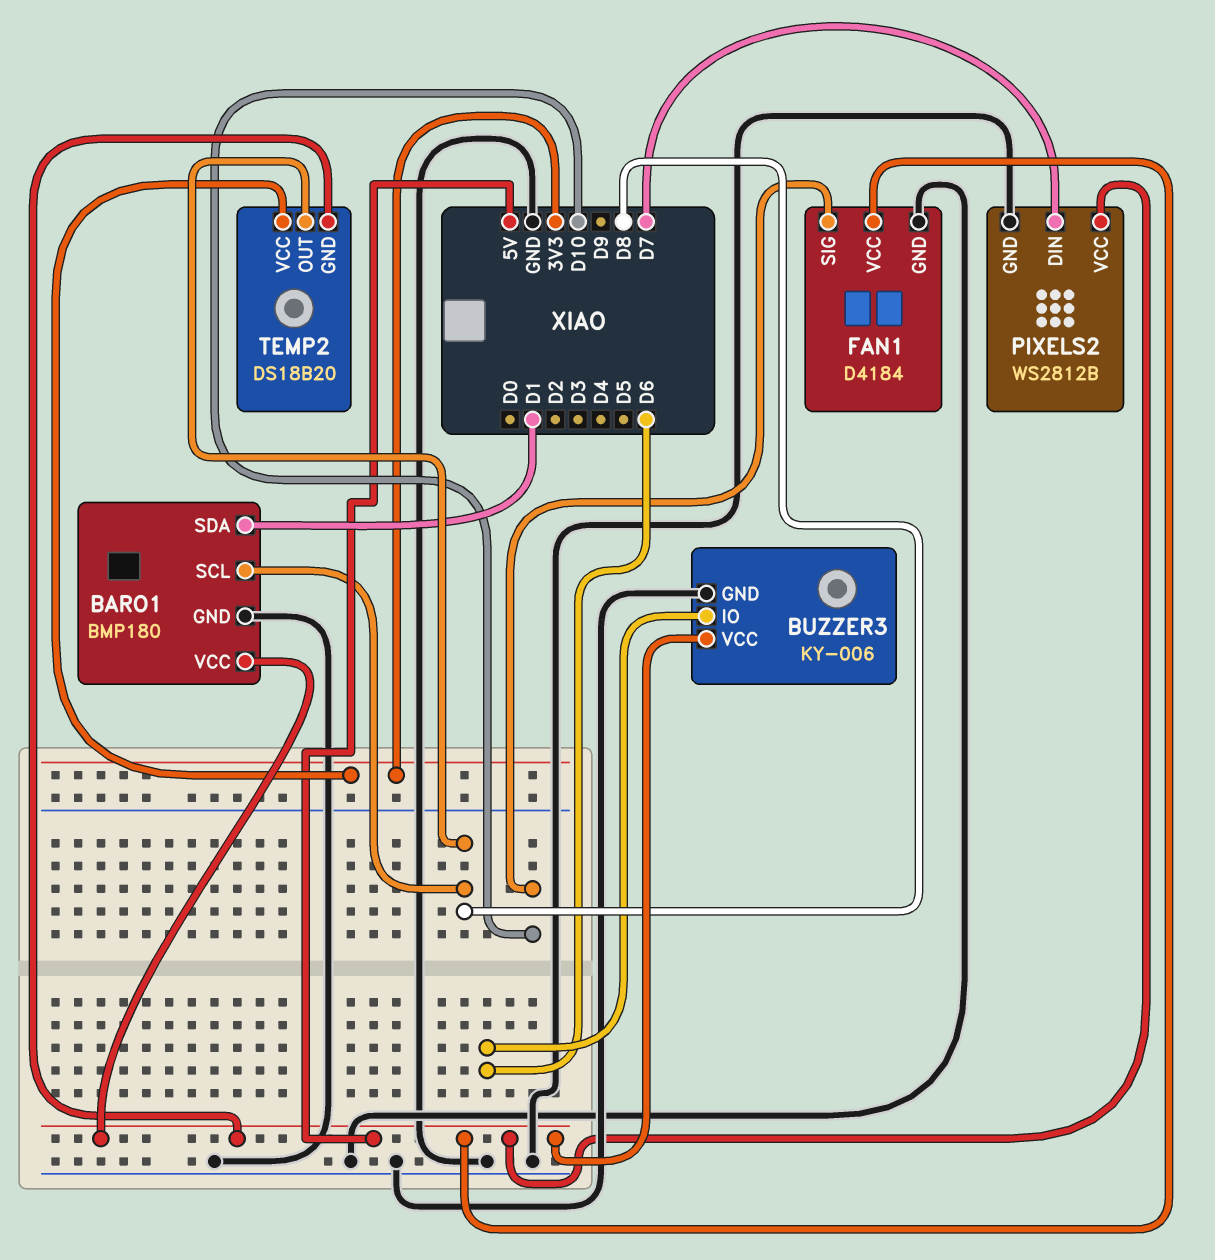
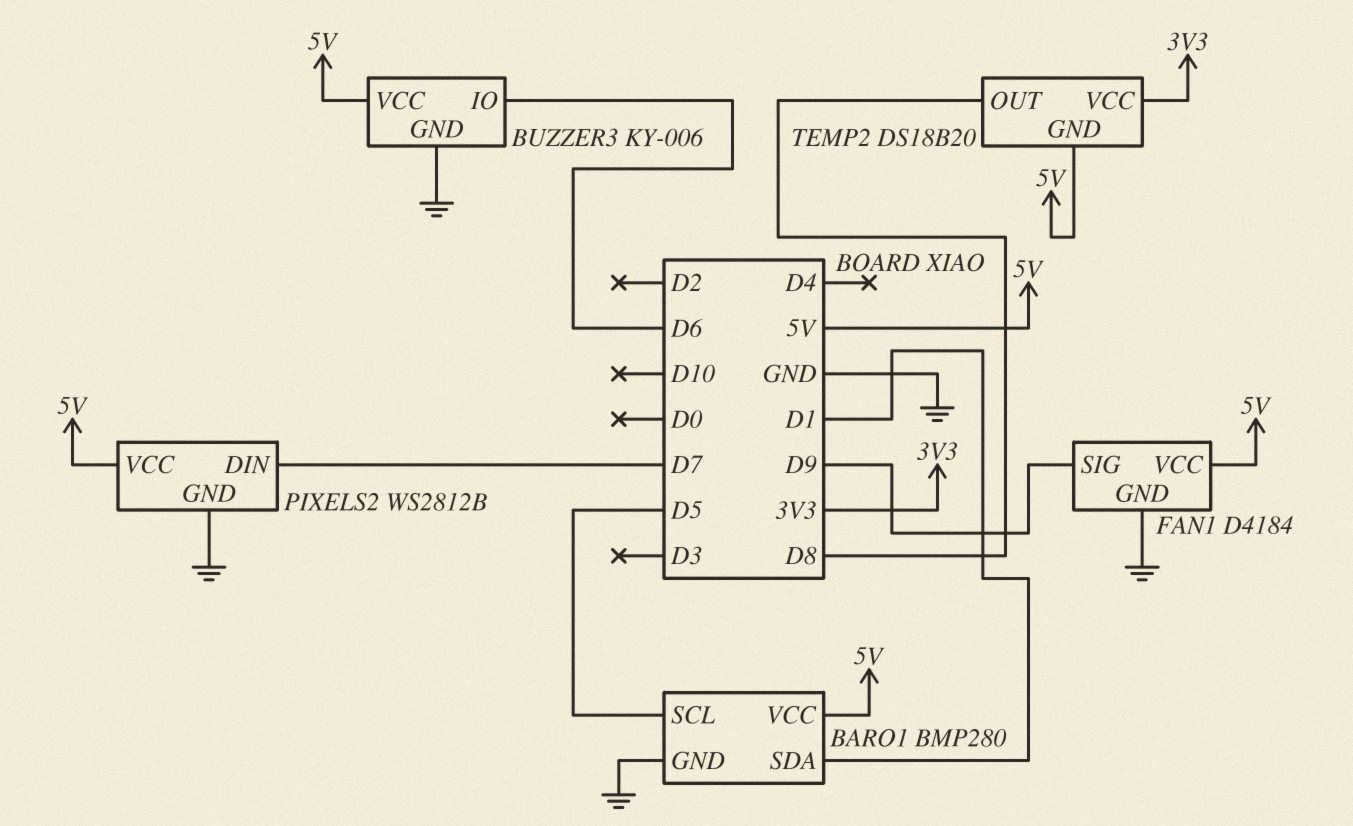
BARO1: BMP180 -> BMP280
BARO1 pin SCL: D8 -> D5
FAN1 pin SIG: D10 -> D9

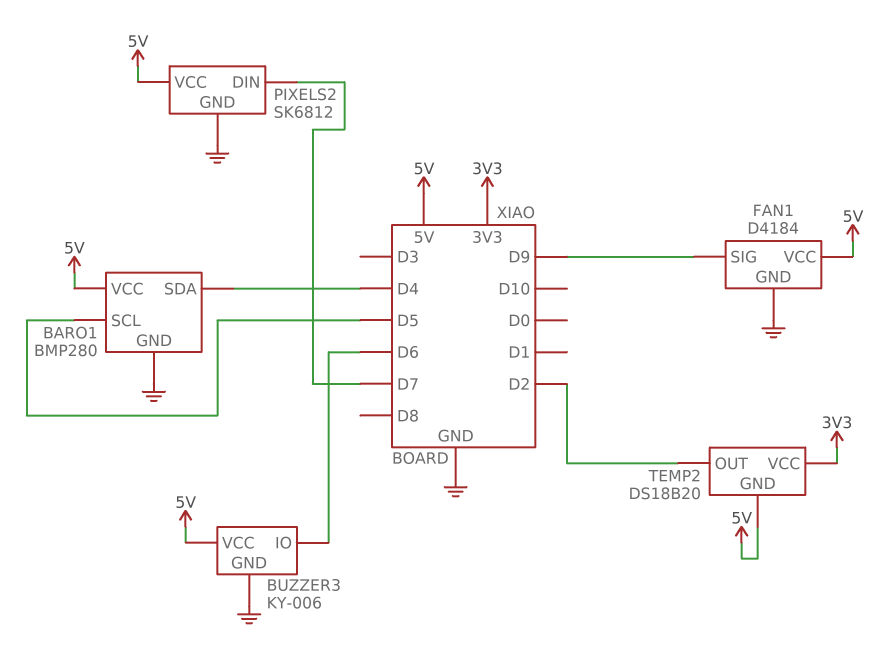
BARO1 pin SDA: D1 -> D4
PIXELS2: WS2812B -> SK6812
TEMP2 pin OUT: D8 -> D2

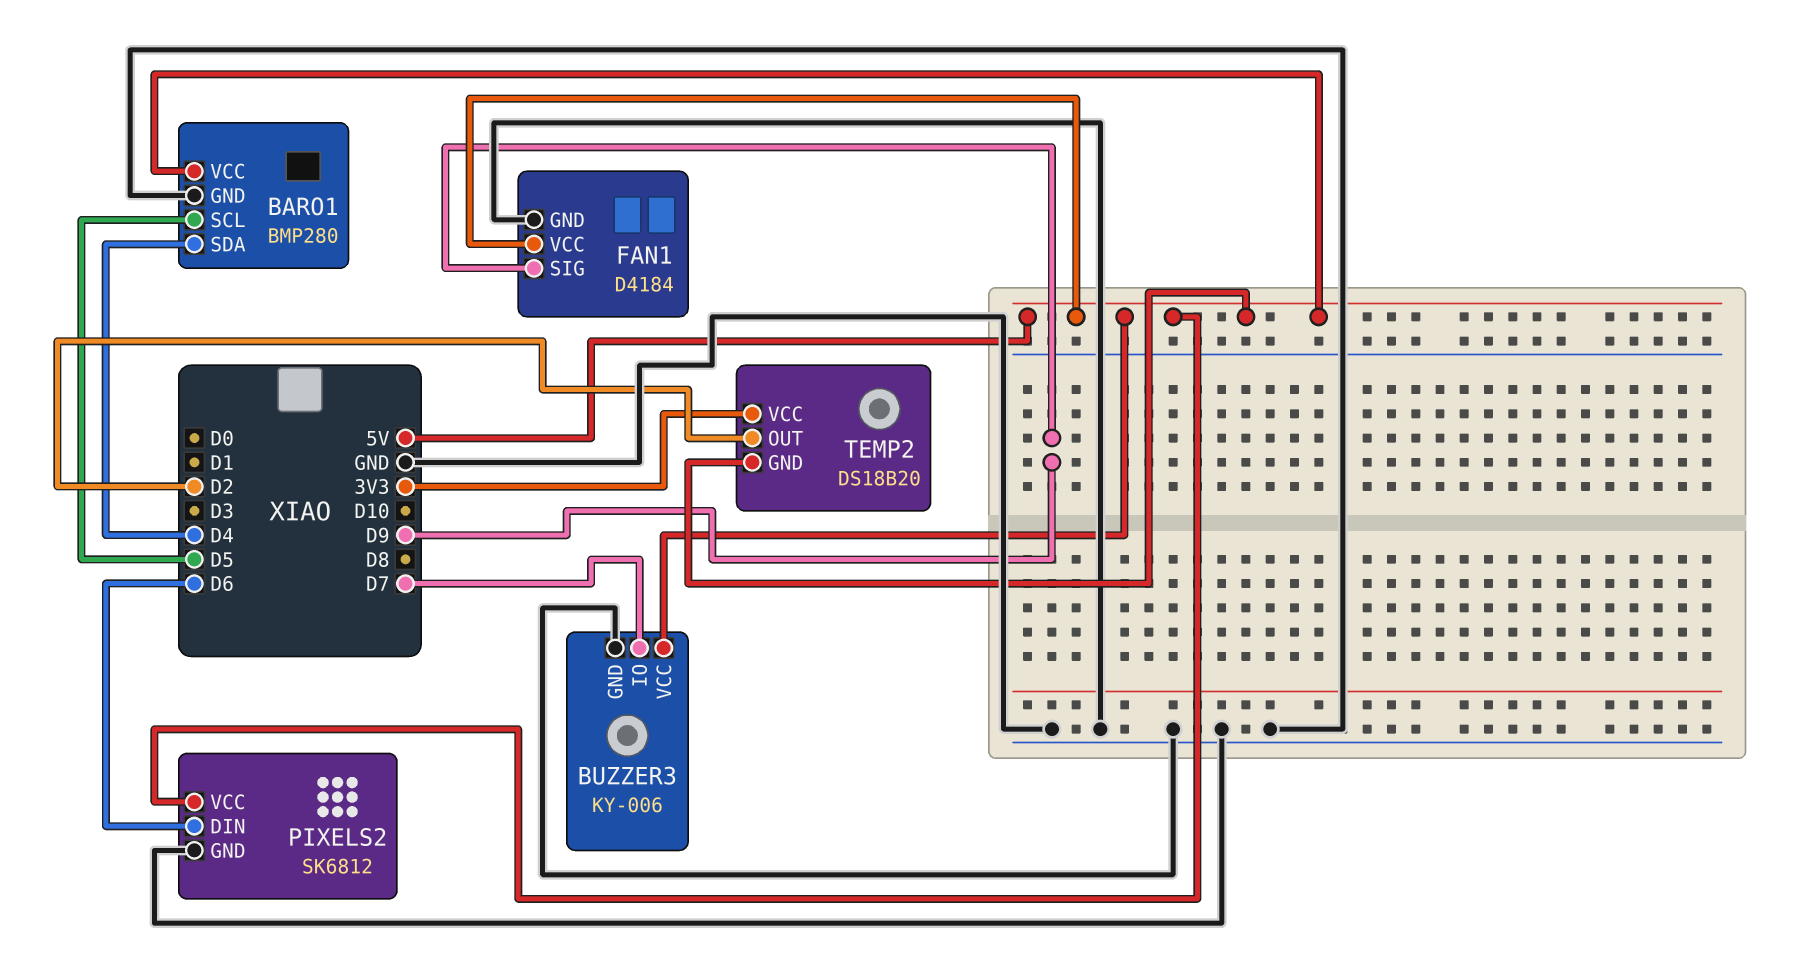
BUZZER3 pin IO: D6 -> D7
PIXELS2 pin DIN: D7 -> D6

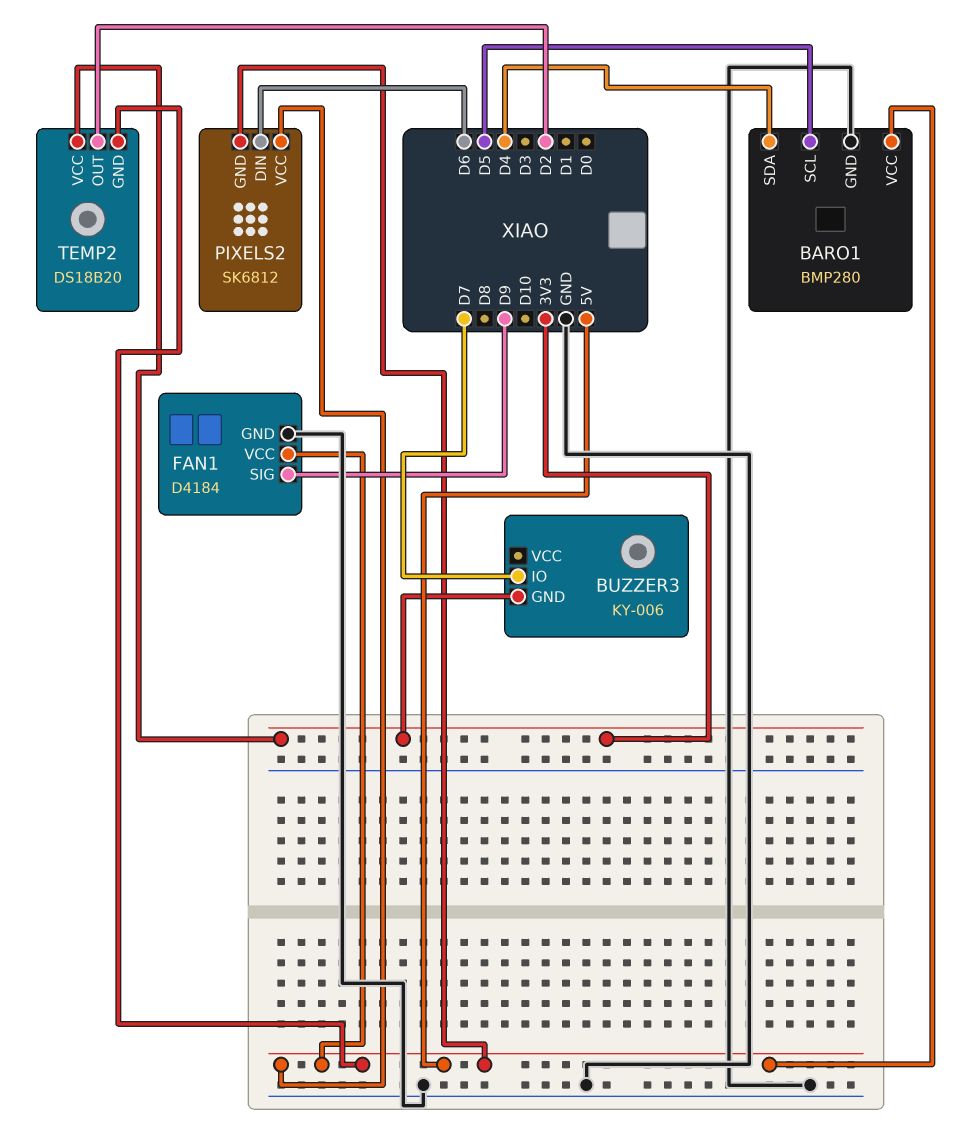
BUZZER3 pin GND: GND -> 3V3
BUZZER3 pin VCC: 5V -> none
PIXELS2 pin GND: GND -> 5V

